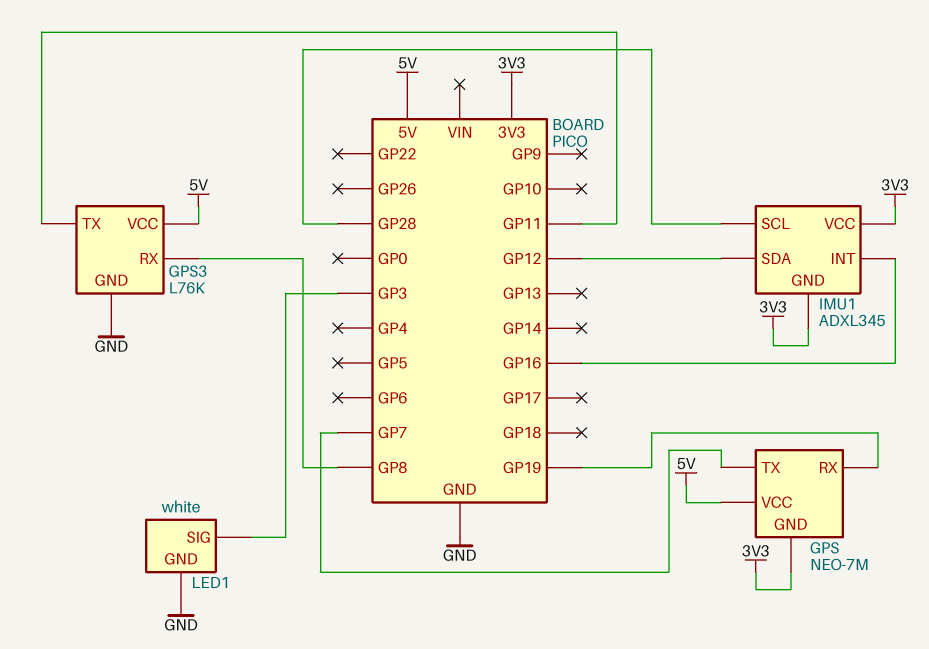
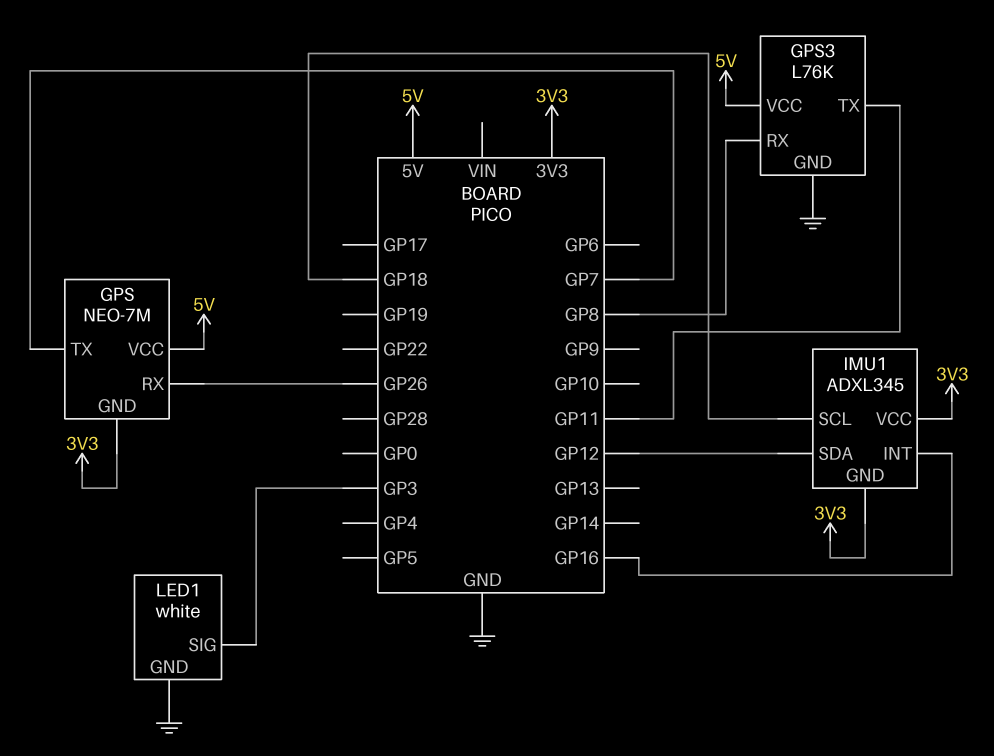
GPS pin RX: GP19 -> GP26
IMU1 pin SCL: GP28 -> GP18

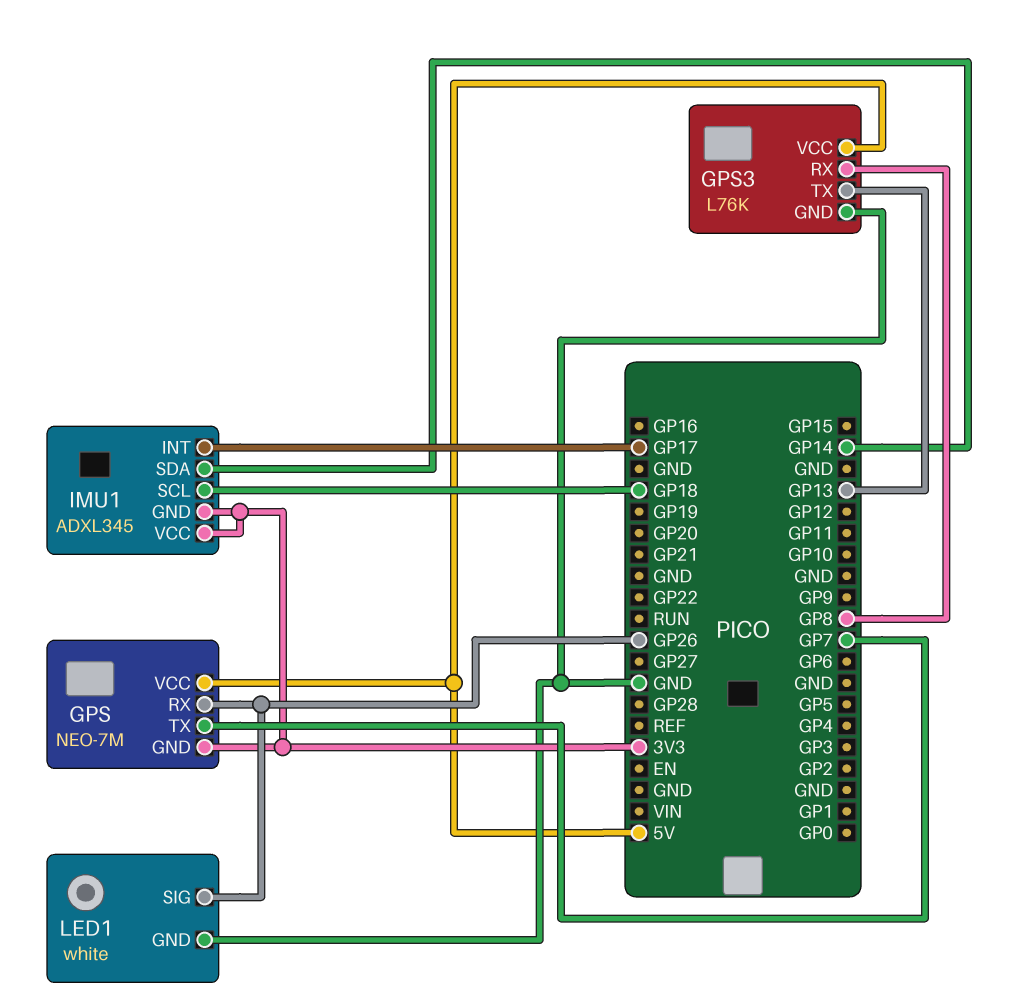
GPS3 pin TX: GP11 -> GP13
IMU1 pin INT: GP16 -> GP17
IMU1 pin SDA: GP12 -> GP14
LED1 pin SIG: GP3 -> GP26

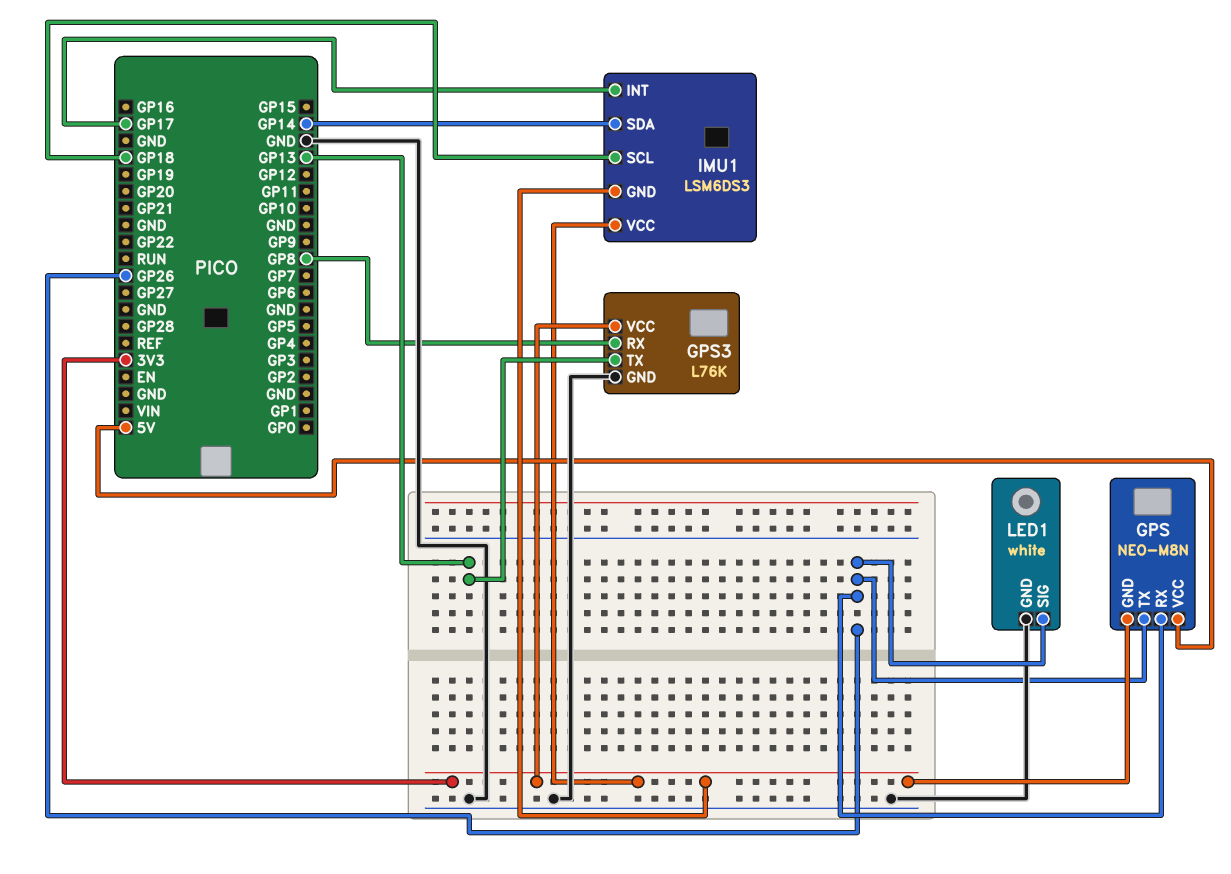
GPS: NEO-7M -> NEO-M8N
GPS pin TX: GP7 -> GP26
GPS3 pin VCC: 5V -> 3V3
IMU1: ADXL345 -> LSM6DS3

